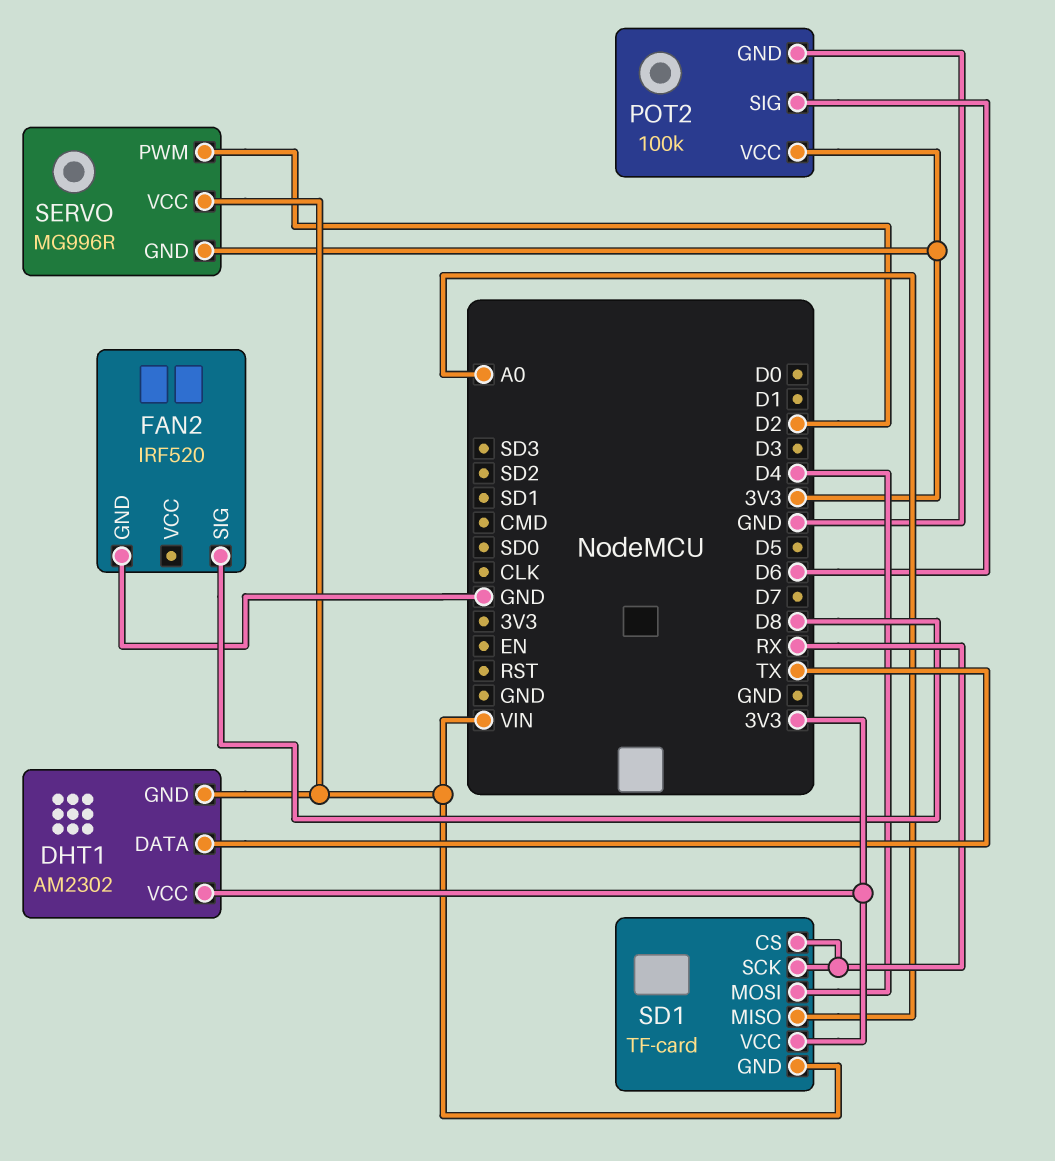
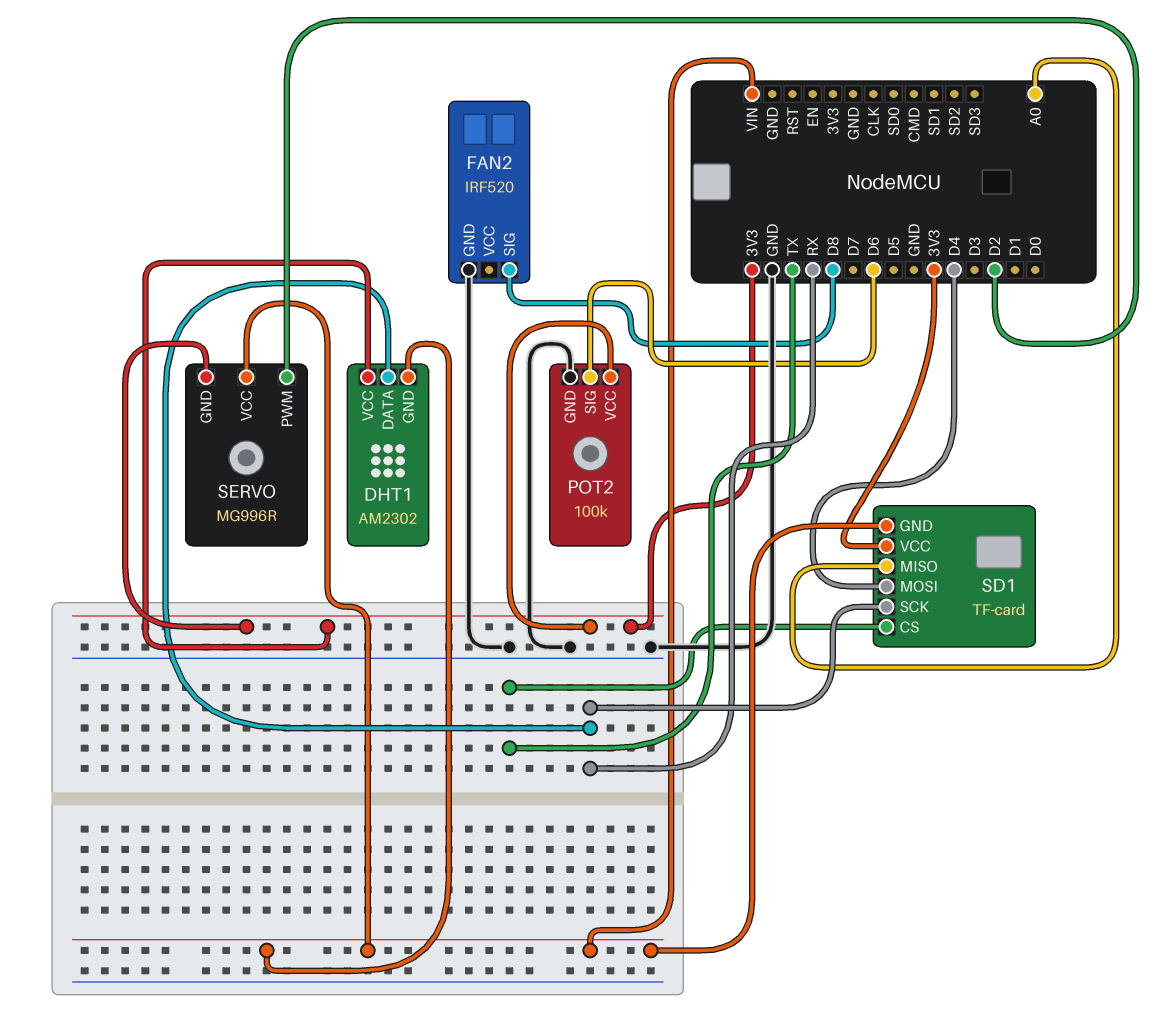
DHT1 pin DATA: TX -> RX
SD1 pin CS: RX -> TX

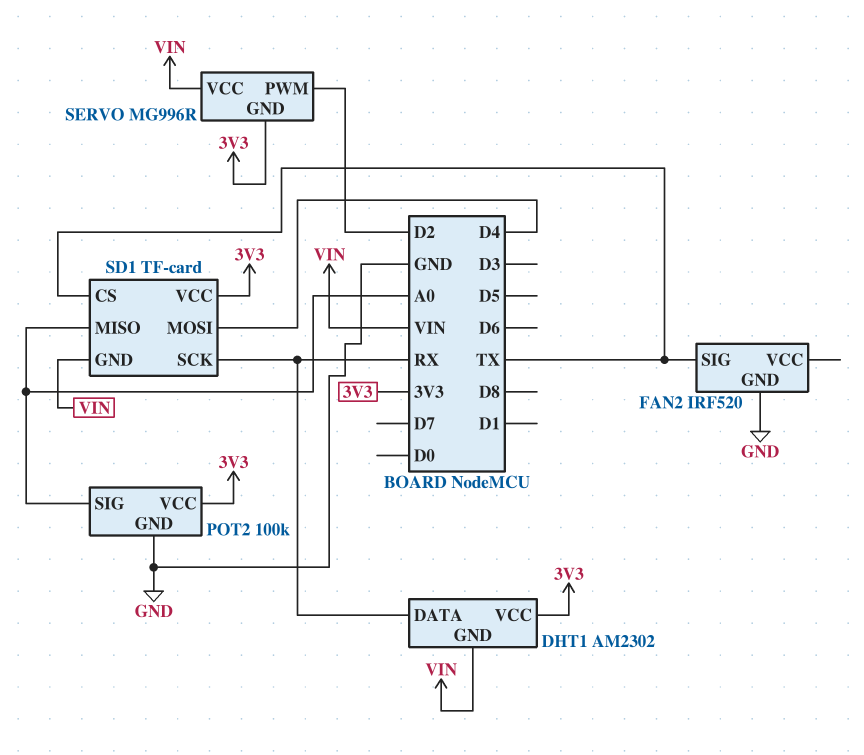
FAN2 pin SIG: D8 -> TX
POT2 pin SIG: D6 -> A0

